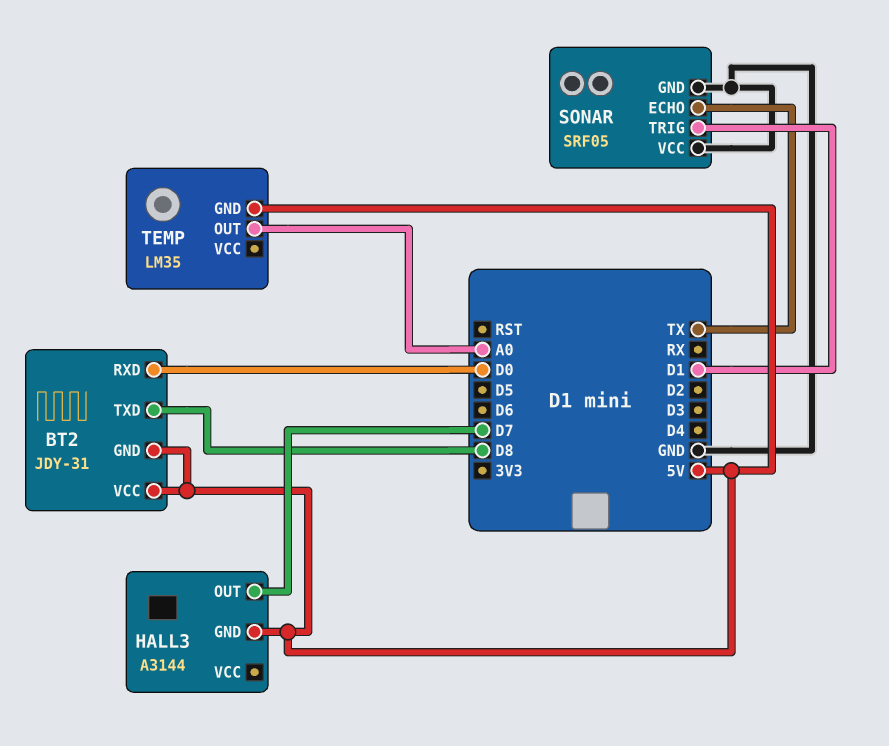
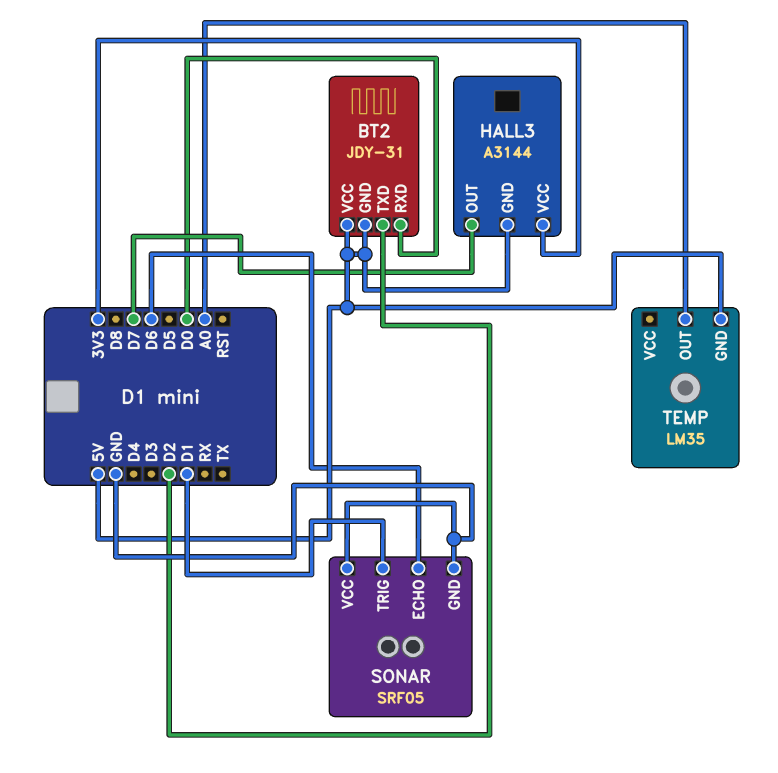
BT2 pin TXD: D8 -> D2
HALL3 pin VCC: none -> 3V3
SONAR pin ECHO: TX -> D6

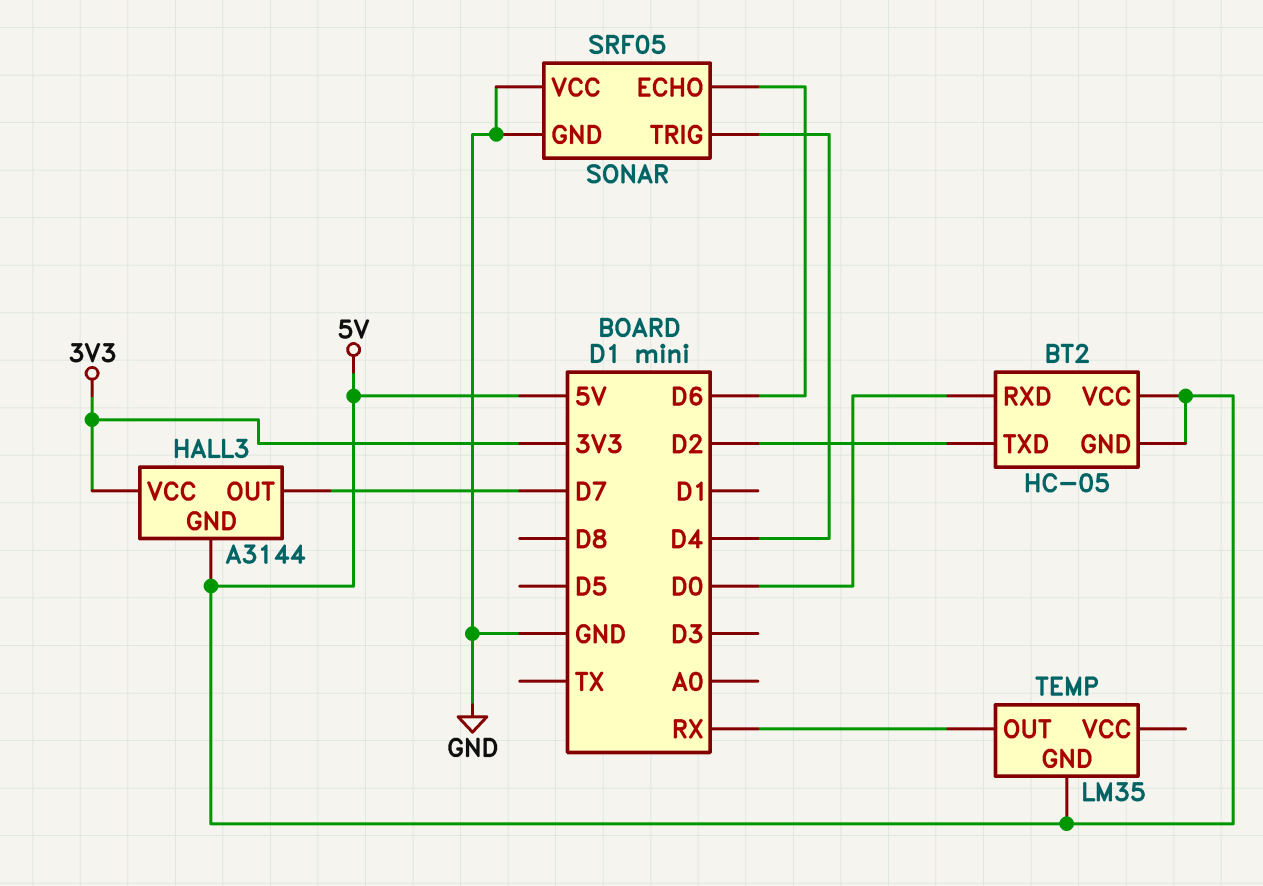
BT2: JDY-31 -> HC-05
SONAR pin TRIG: D1 -> D4
TEMP pin OUT: A0 -> RX

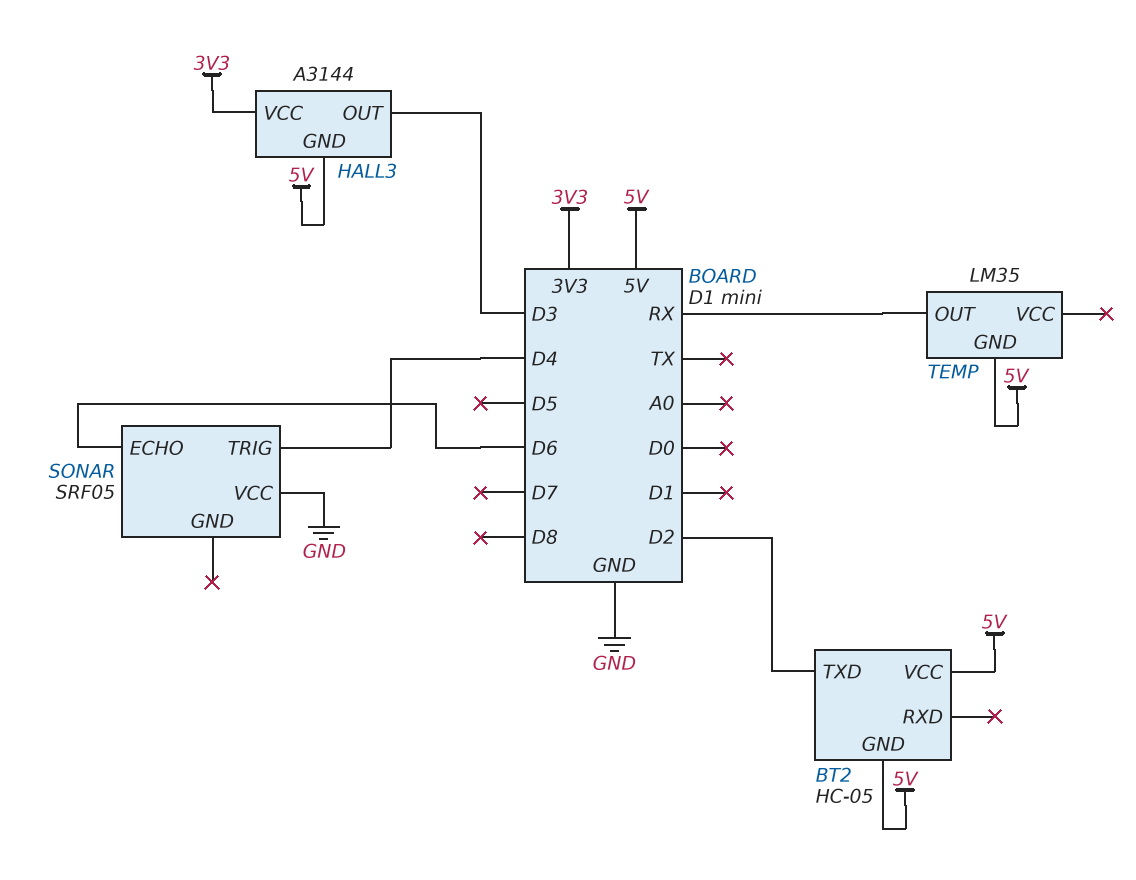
BT2 pin RXD: D0 -> none
HALL3 pin OUT: D7 -> D3
SONAR pin GND: GND -> none

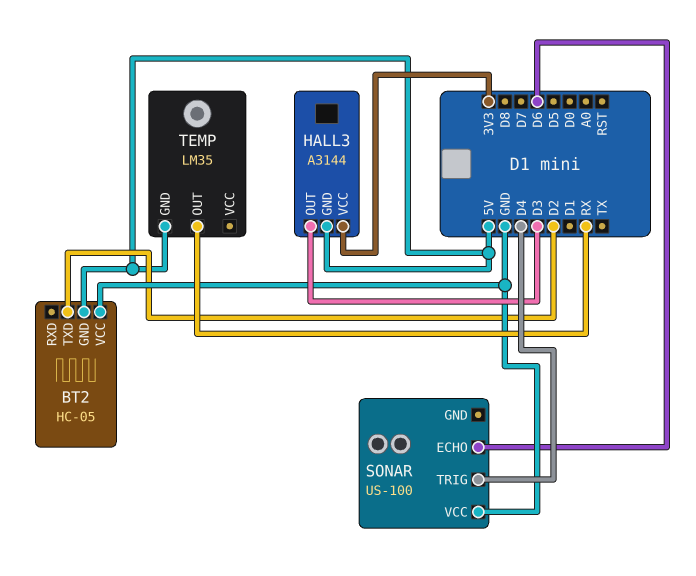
BT2 pin VCC: 5V -> GND
SONAR: SRF05 -> US-100

